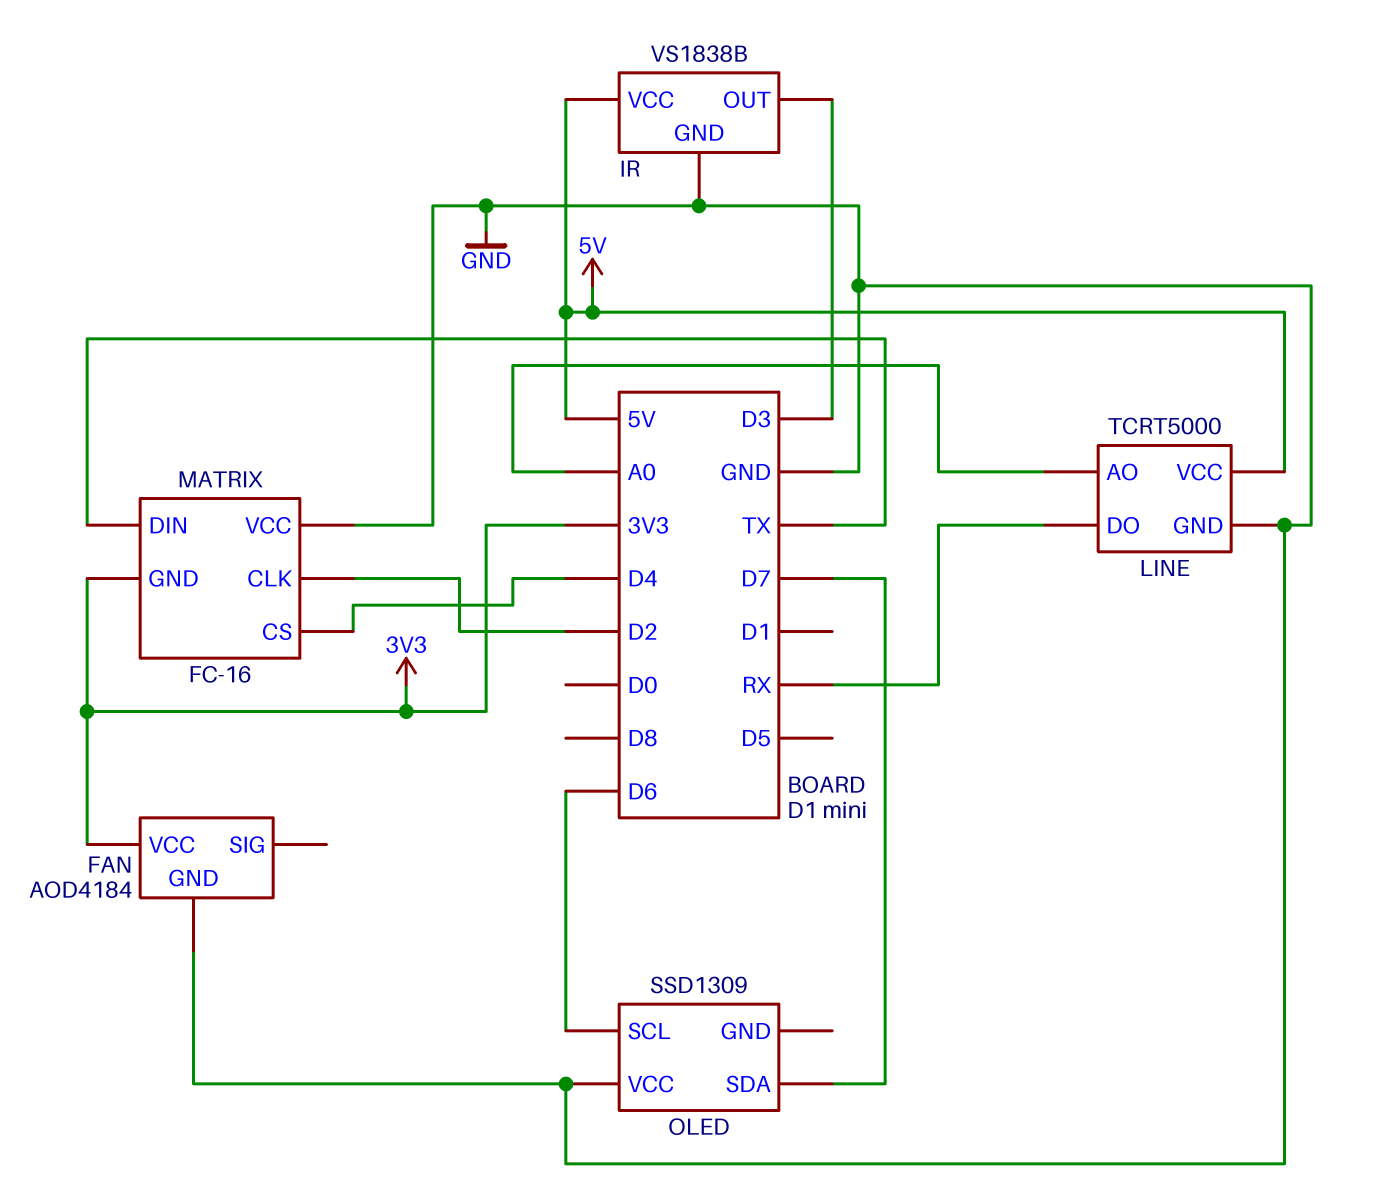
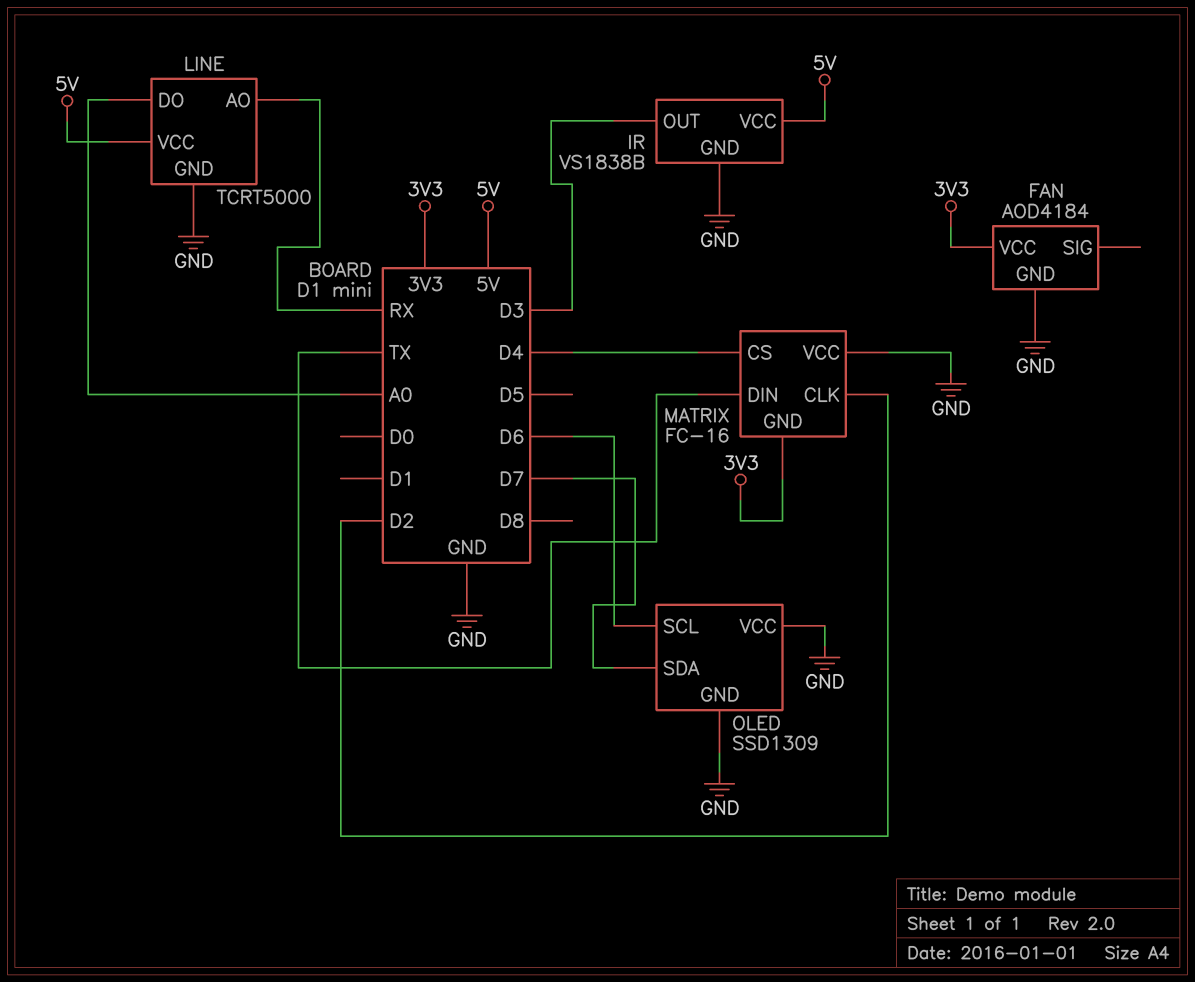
LINE pin AO: A0 -> RX
LINE pin DO: RX -> A0
OLED pin GND: none -> GND

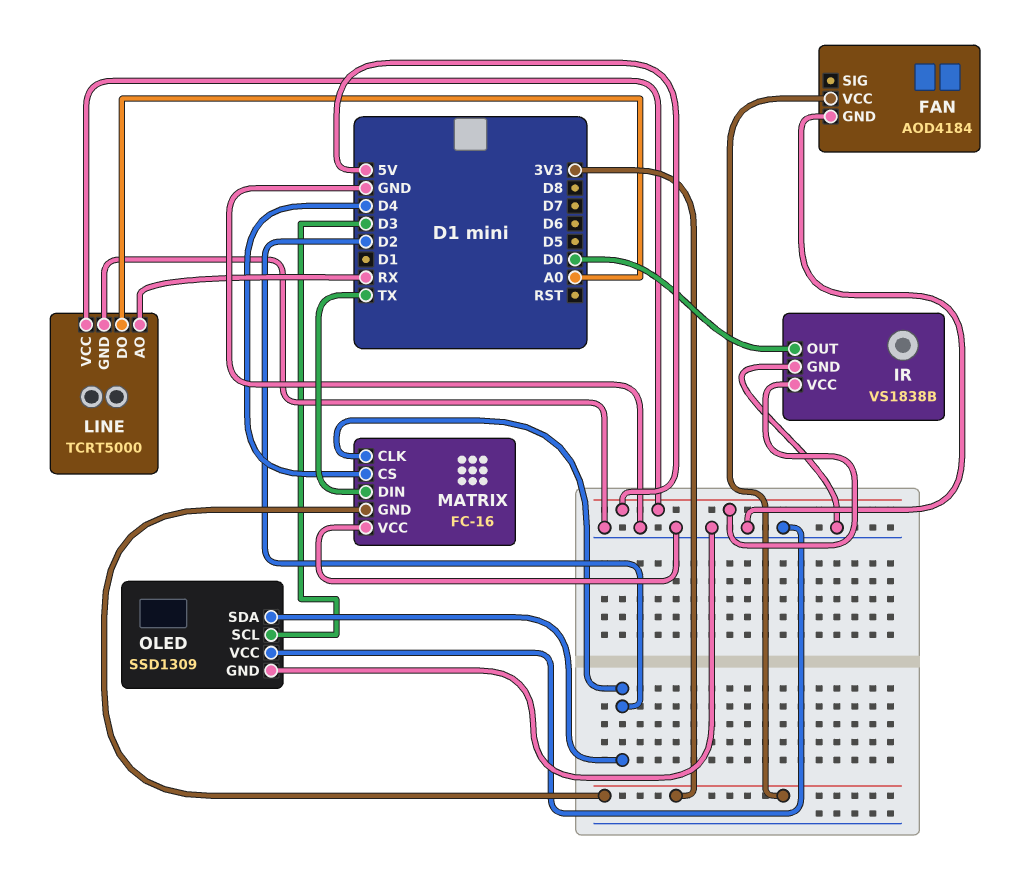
IR pin OUT: D3 -> D0
OLED pin SCL: D6 -> D3
OLED pin SDA: D7 -> D2

